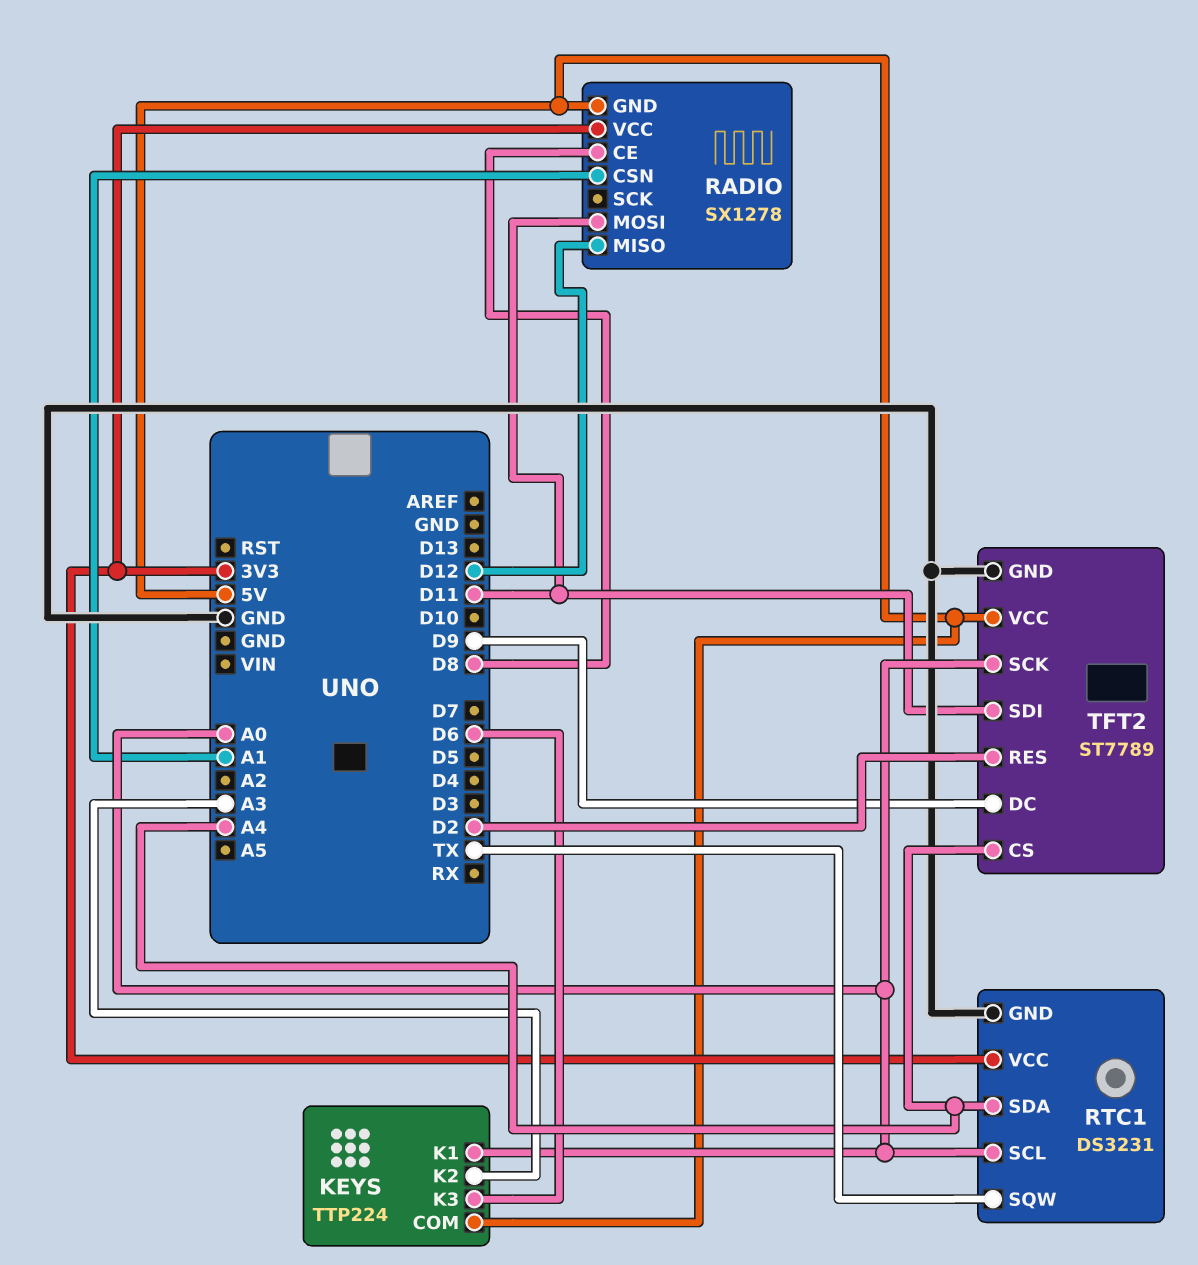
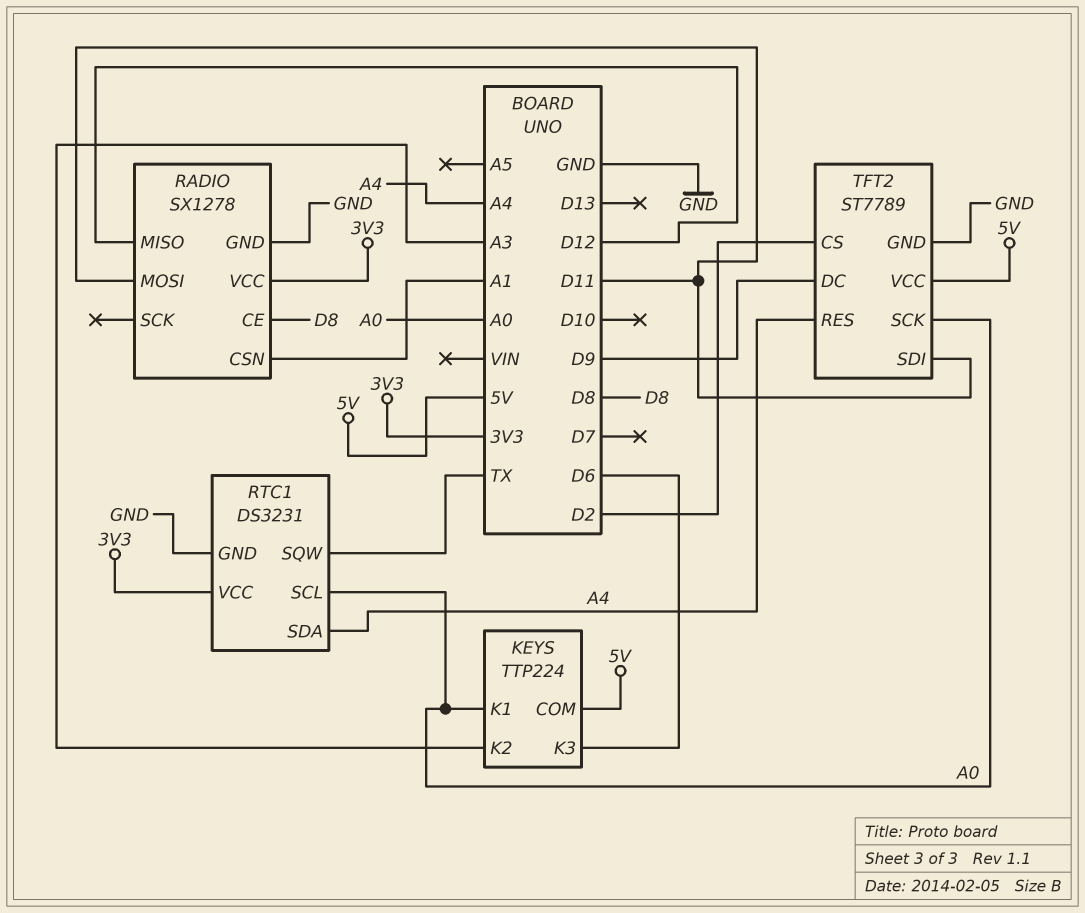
RADIO pin GND: 5V -> GND
TFT2 pin CS: A4 -> D2
TFT2 pin RES: D2 -> A4

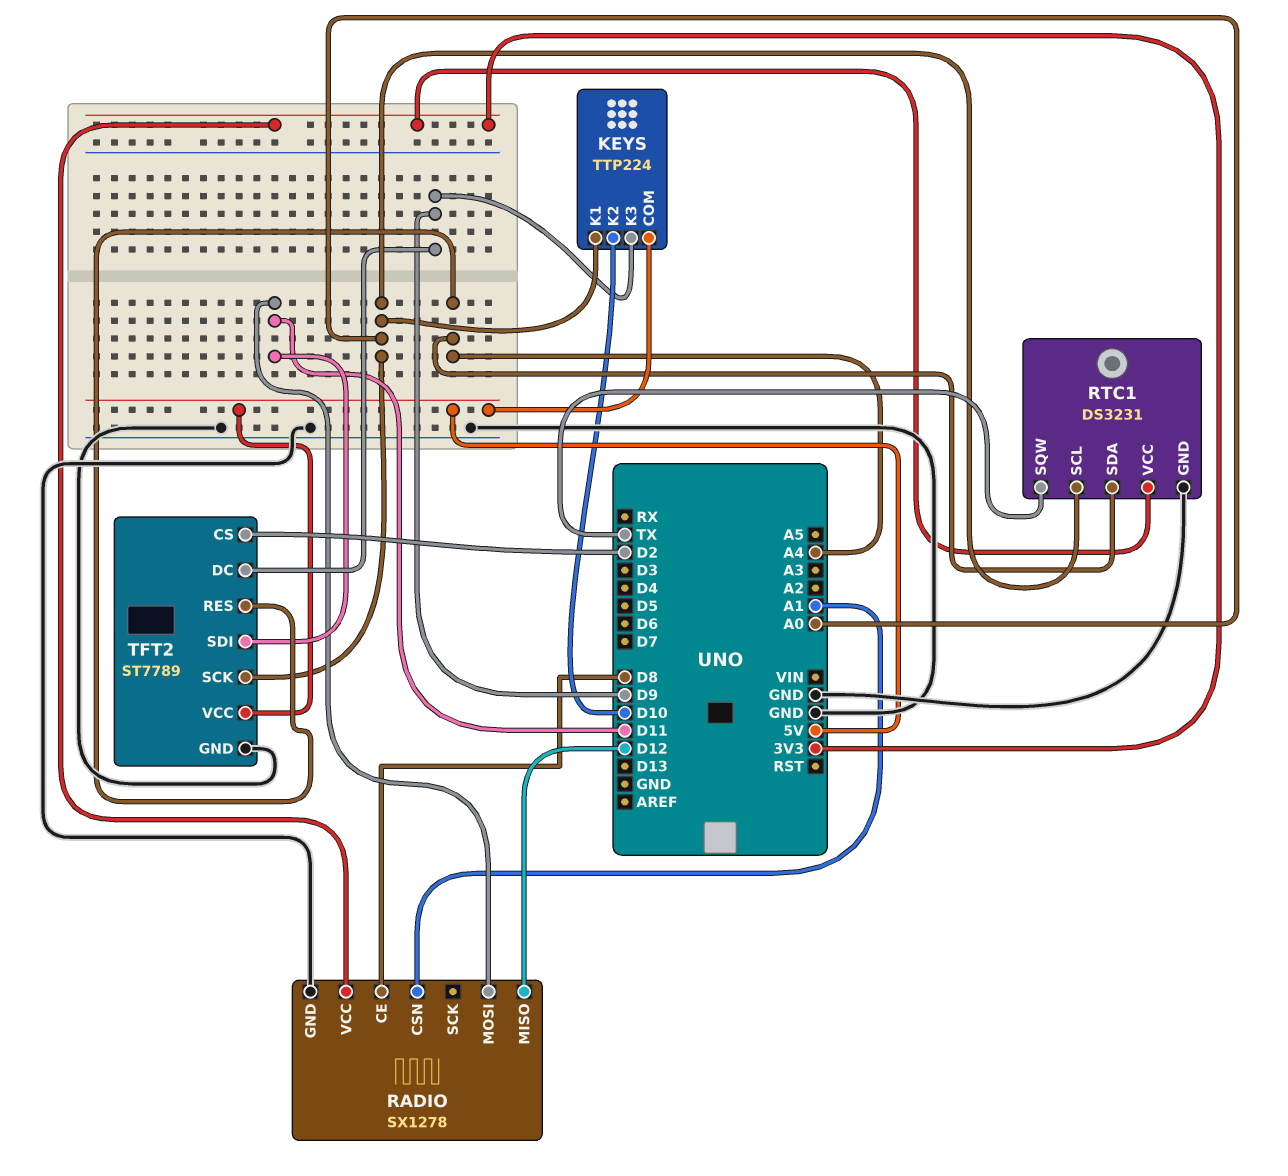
KEYS pin K2: A3 -> D10
KEYS pin K3: D6 -> D9

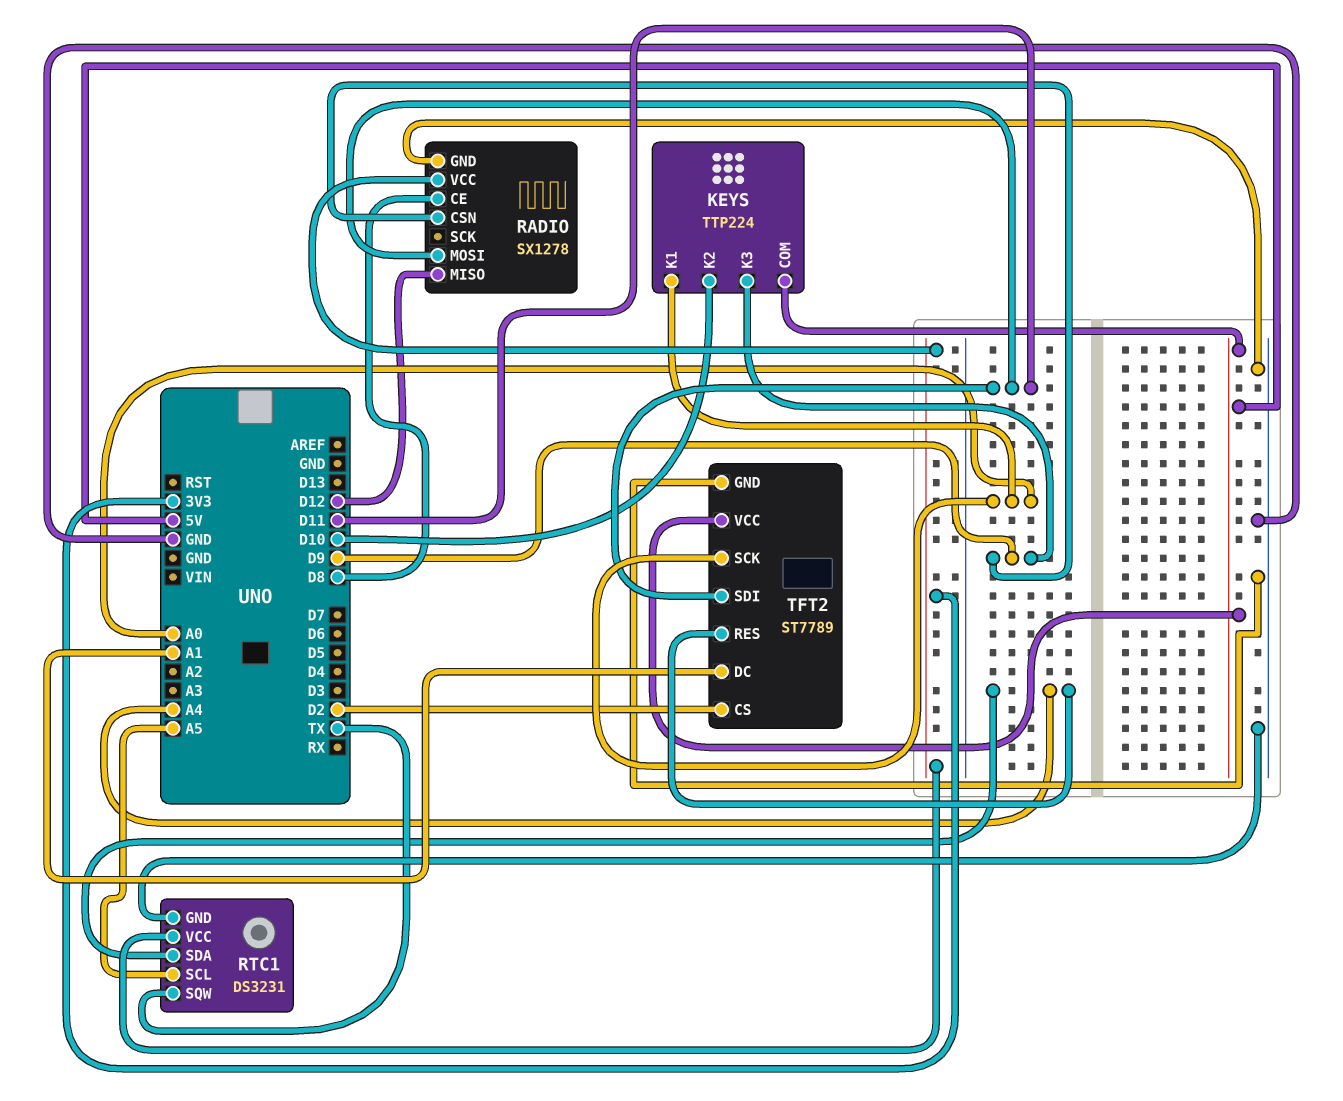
RADIO pin CSN: A1 -> D9
RTC1 pin SCL: A0 -> A5
TFT2 pin DC: D9 -> A1

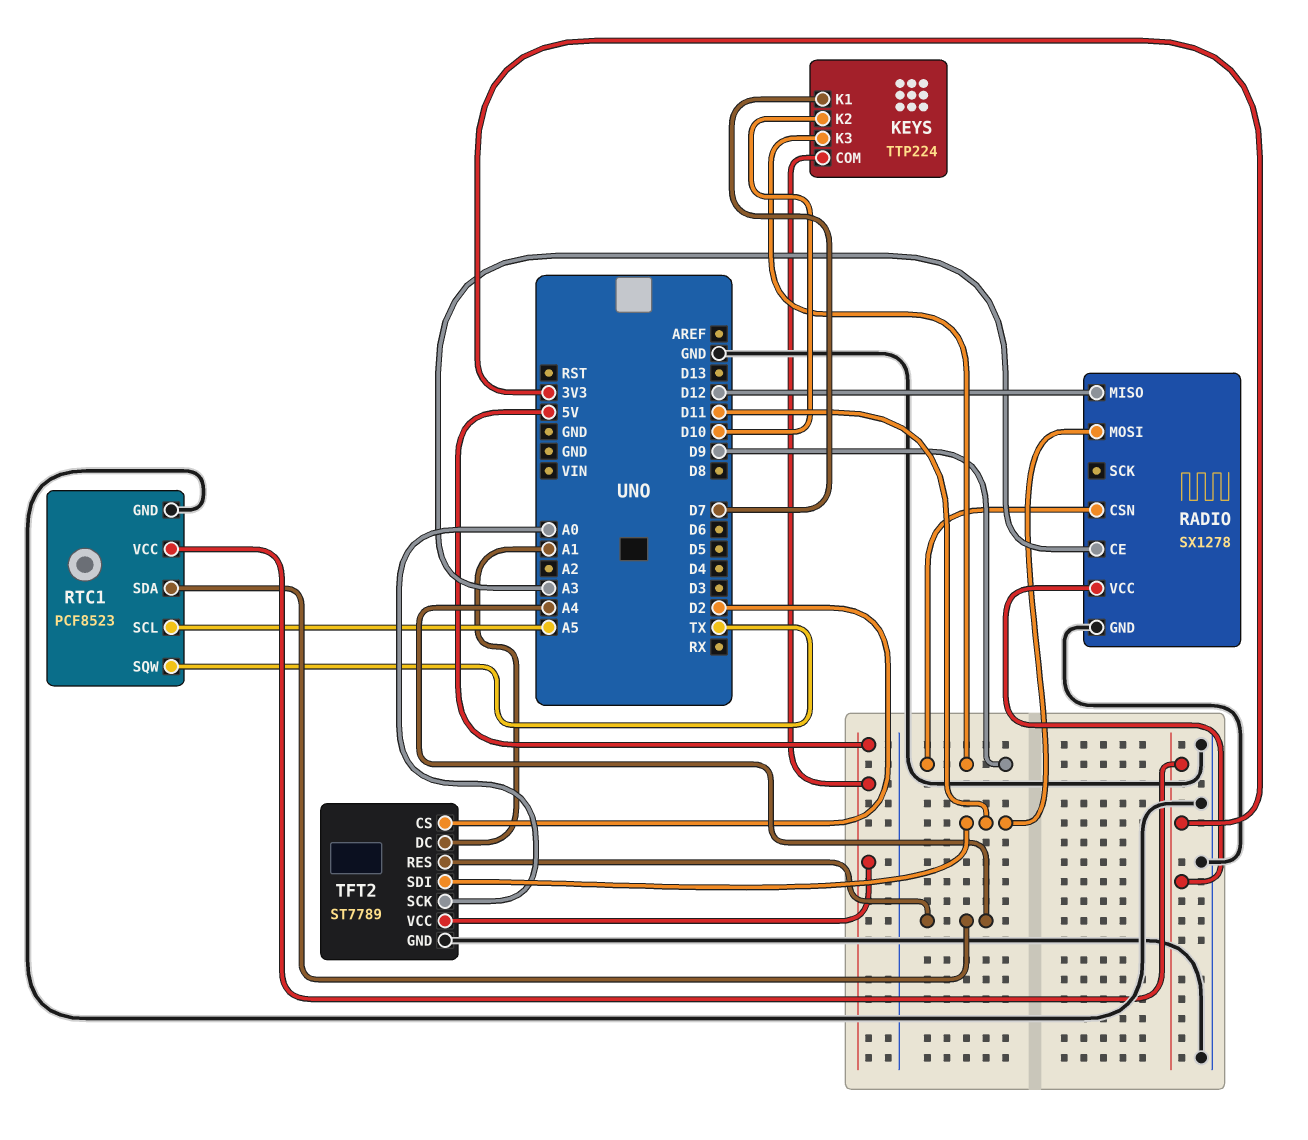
KEYS pin K1: A0 -> D7
RADIO pin CE: D8 -> A3
RTC1: DS3231 -> PCF8523

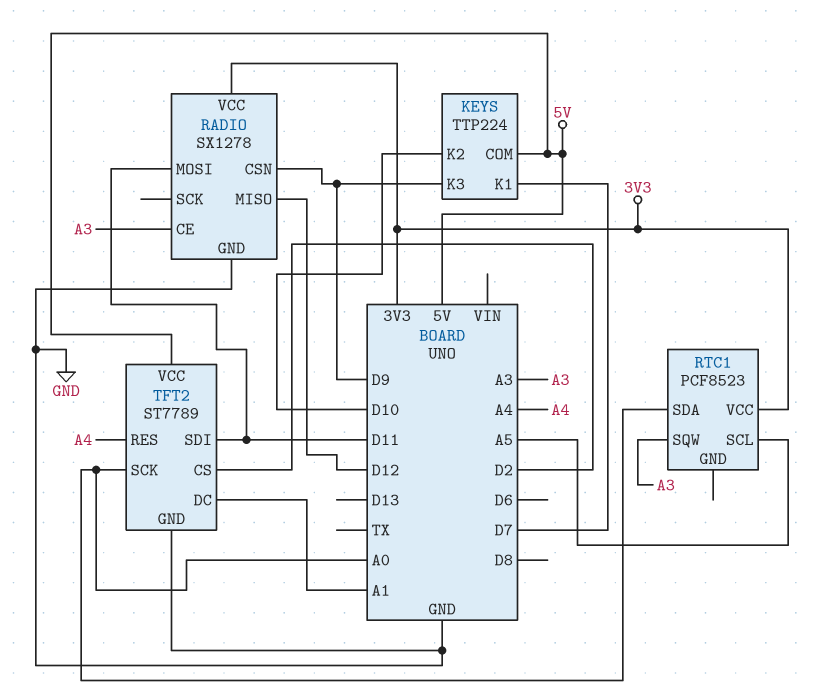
RTC1 pin GND: GND -> none
RTC1 pin SDA: A4 -> A0
RTC1 pin SQW: TX -> A3

